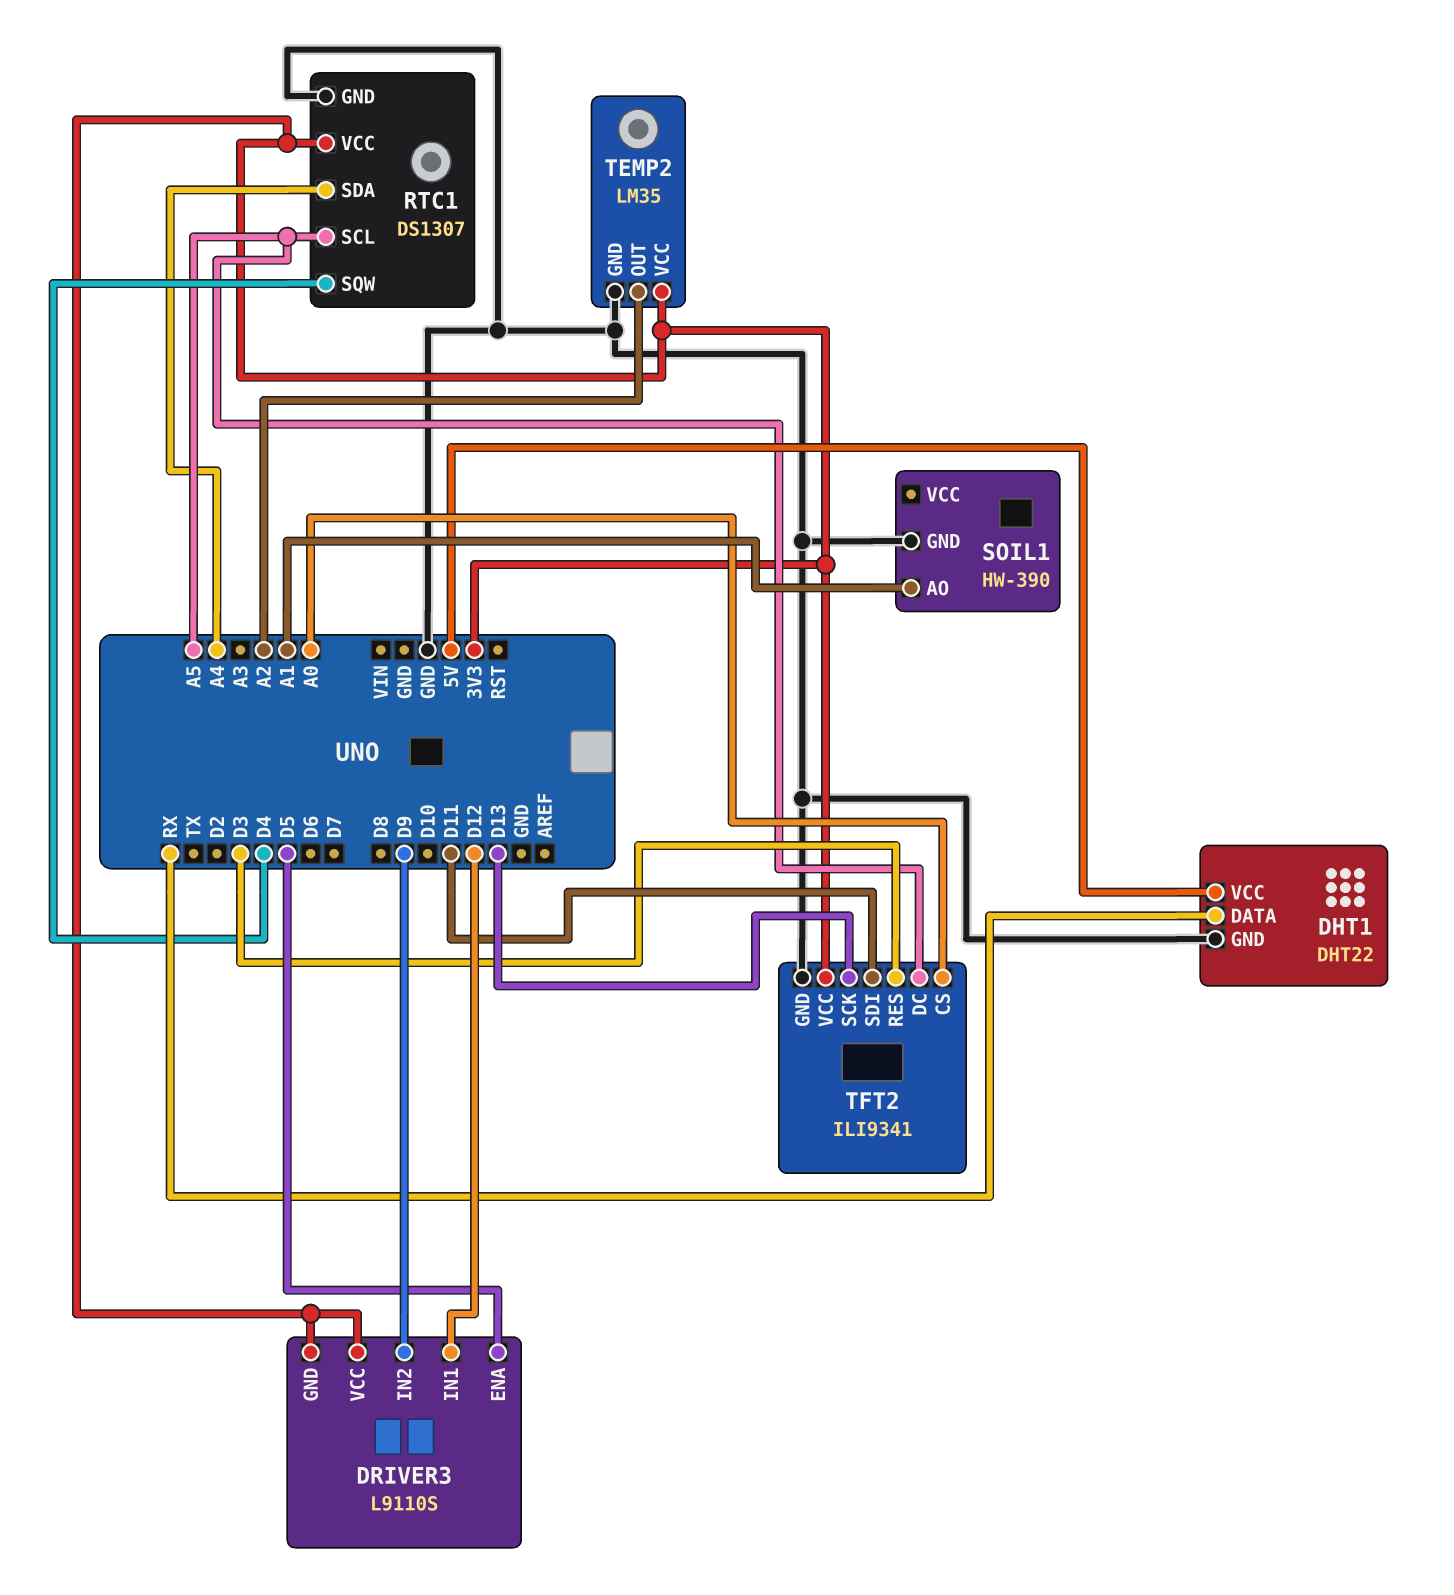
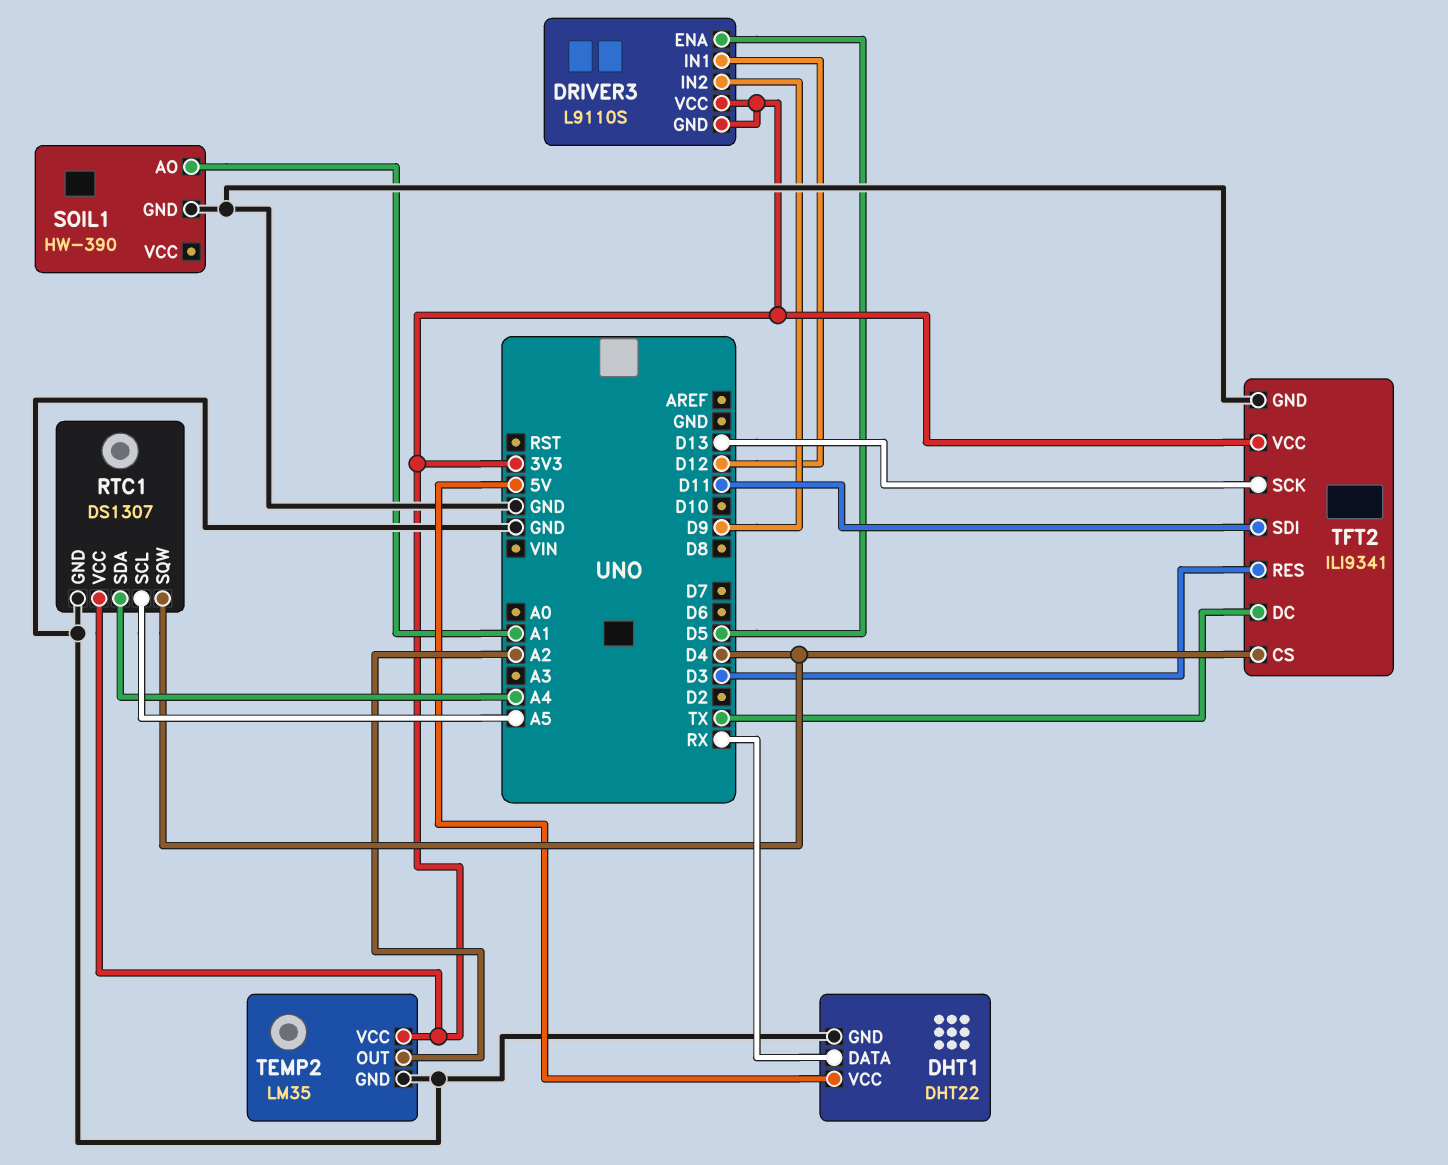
TFT2 pin CS: A0 -> D4
TFT2 pin DC: A5 -> TX

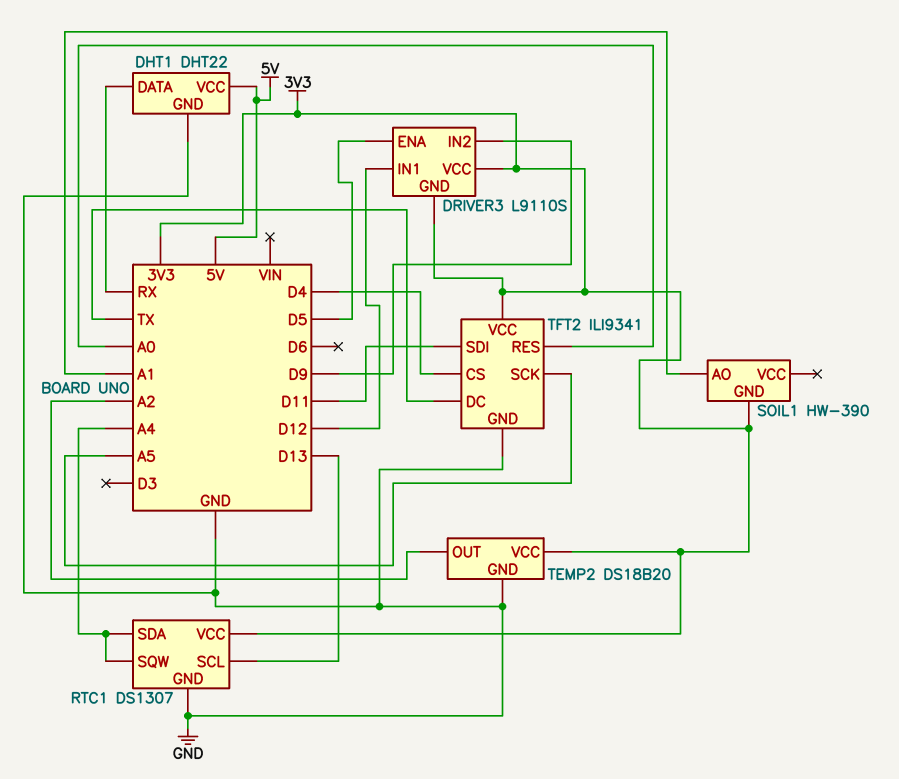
RTC1 pin SCL: A5 -> D13
RTC1 pin SQW: D4 -> A4
SOIL1 pin GND: GND -> 3V3
TEMP2: LM35 -> DS18B20
TFT2 pin RES: D3 -> A0
TFT2 pin SCK: D13 -> A5

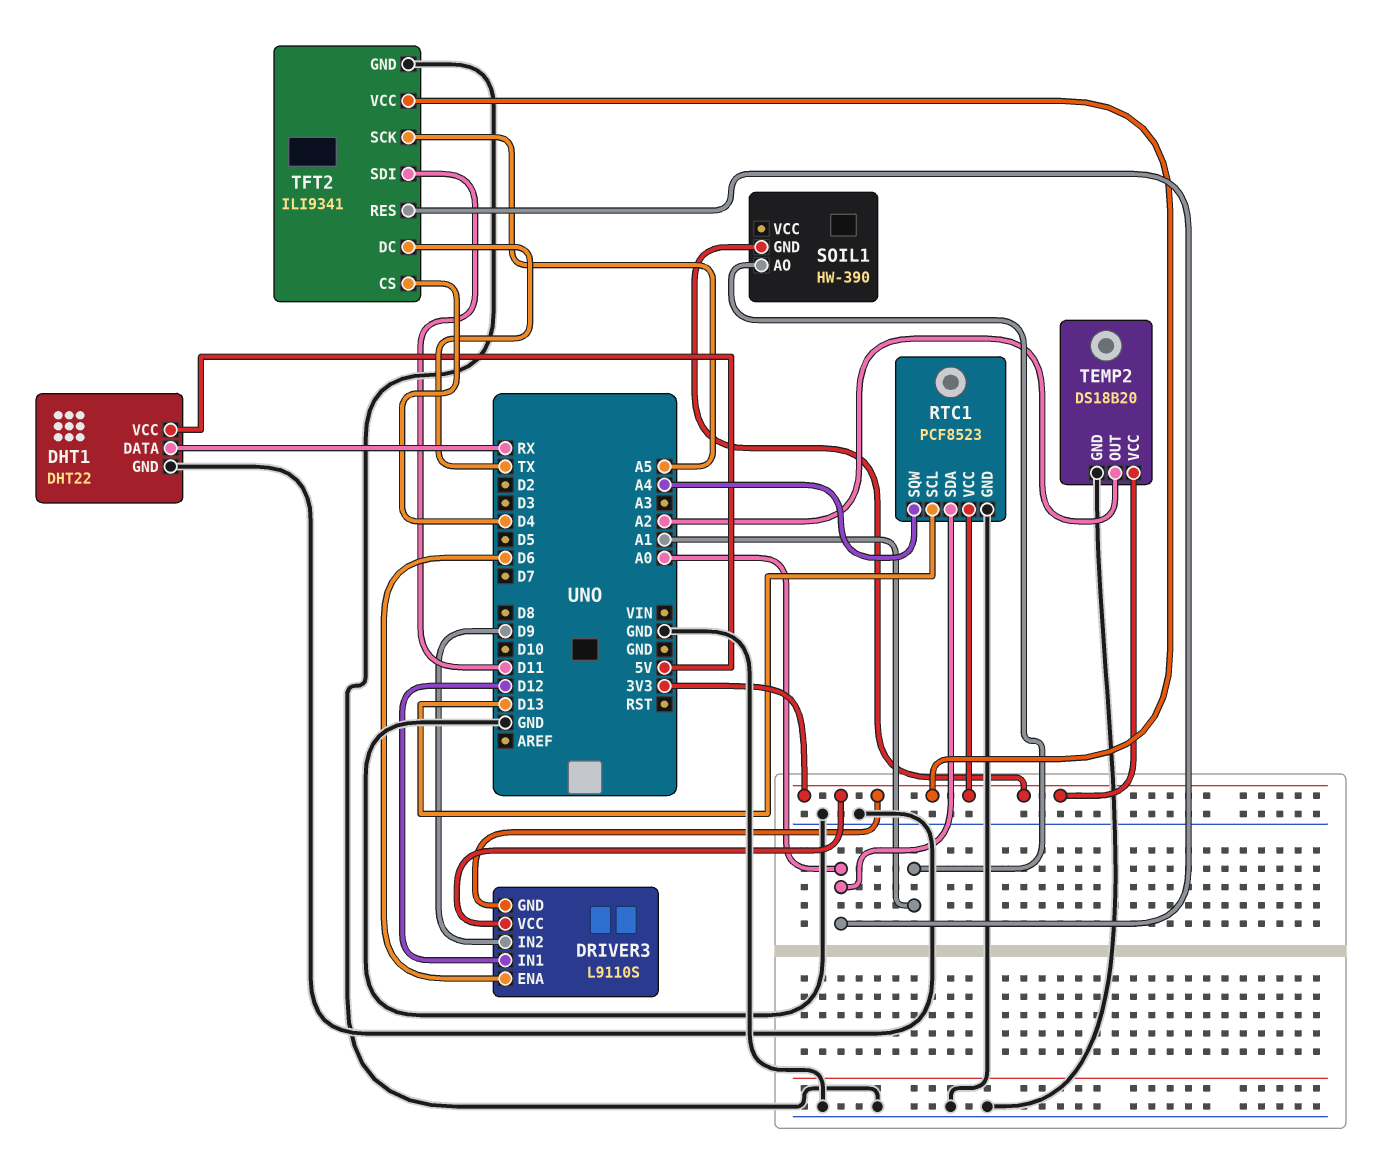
DRIVER3 pin ENA: D5 -> D6
RTC1: DS1307 -> PCF8523
RTC1 pin SDA: A4 -> A0

